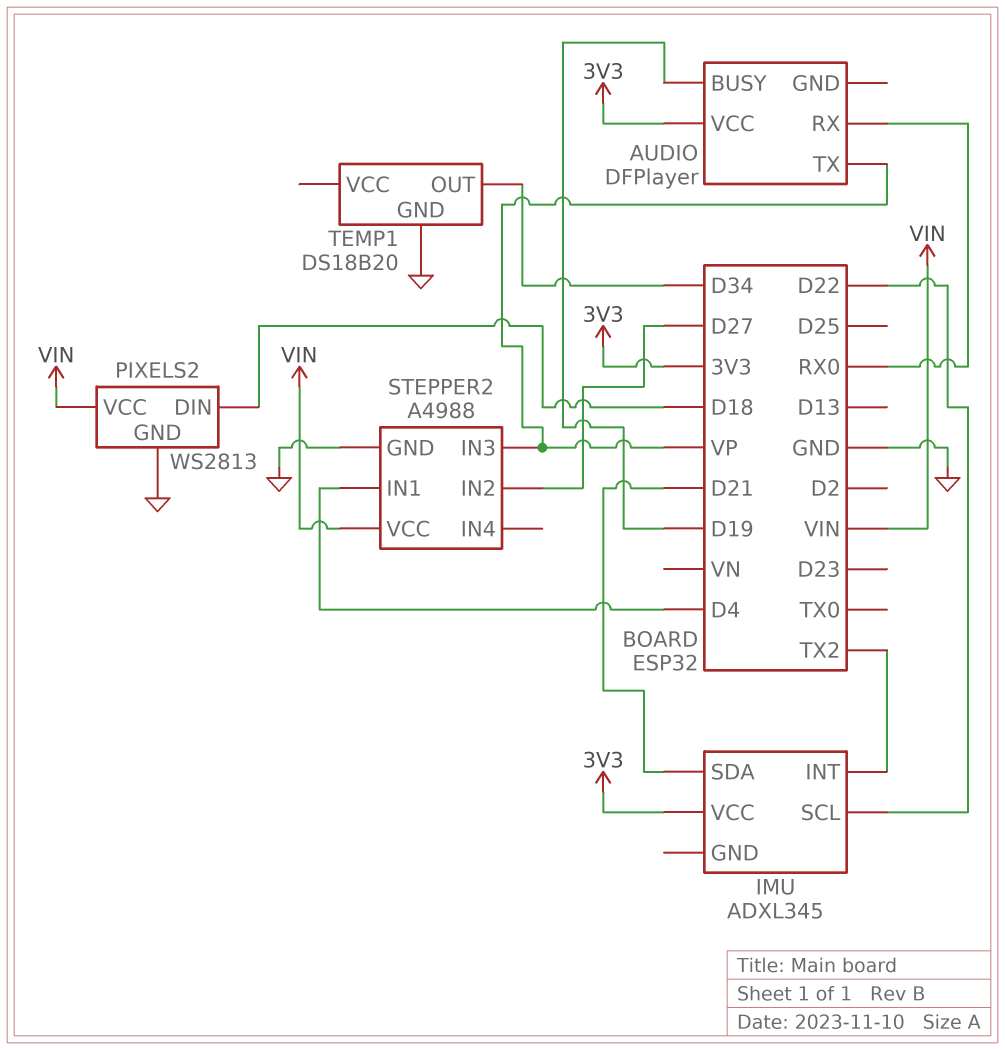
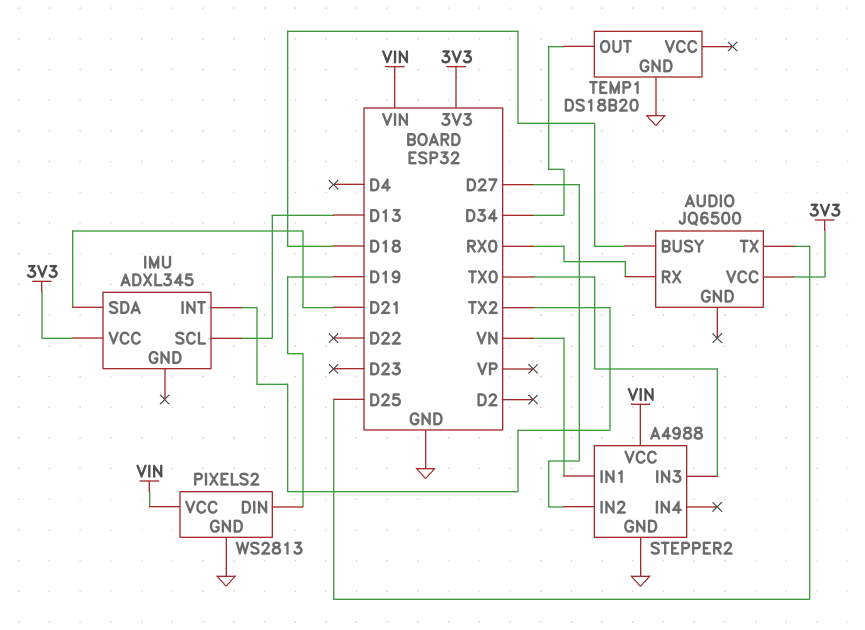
AUDIO: DFPlayer -> JQ6500
AUDIO pin BUSY: D19 -> D18
AUDIO pin TX: VP -> D25
IMU pin SCL: D22 -> D13
PIXELS2 pin DIN: D18 -> D19
STEPPER2 pin IN1: D4 -> VN
STEPPER2 pin IN3: VP -> TX0

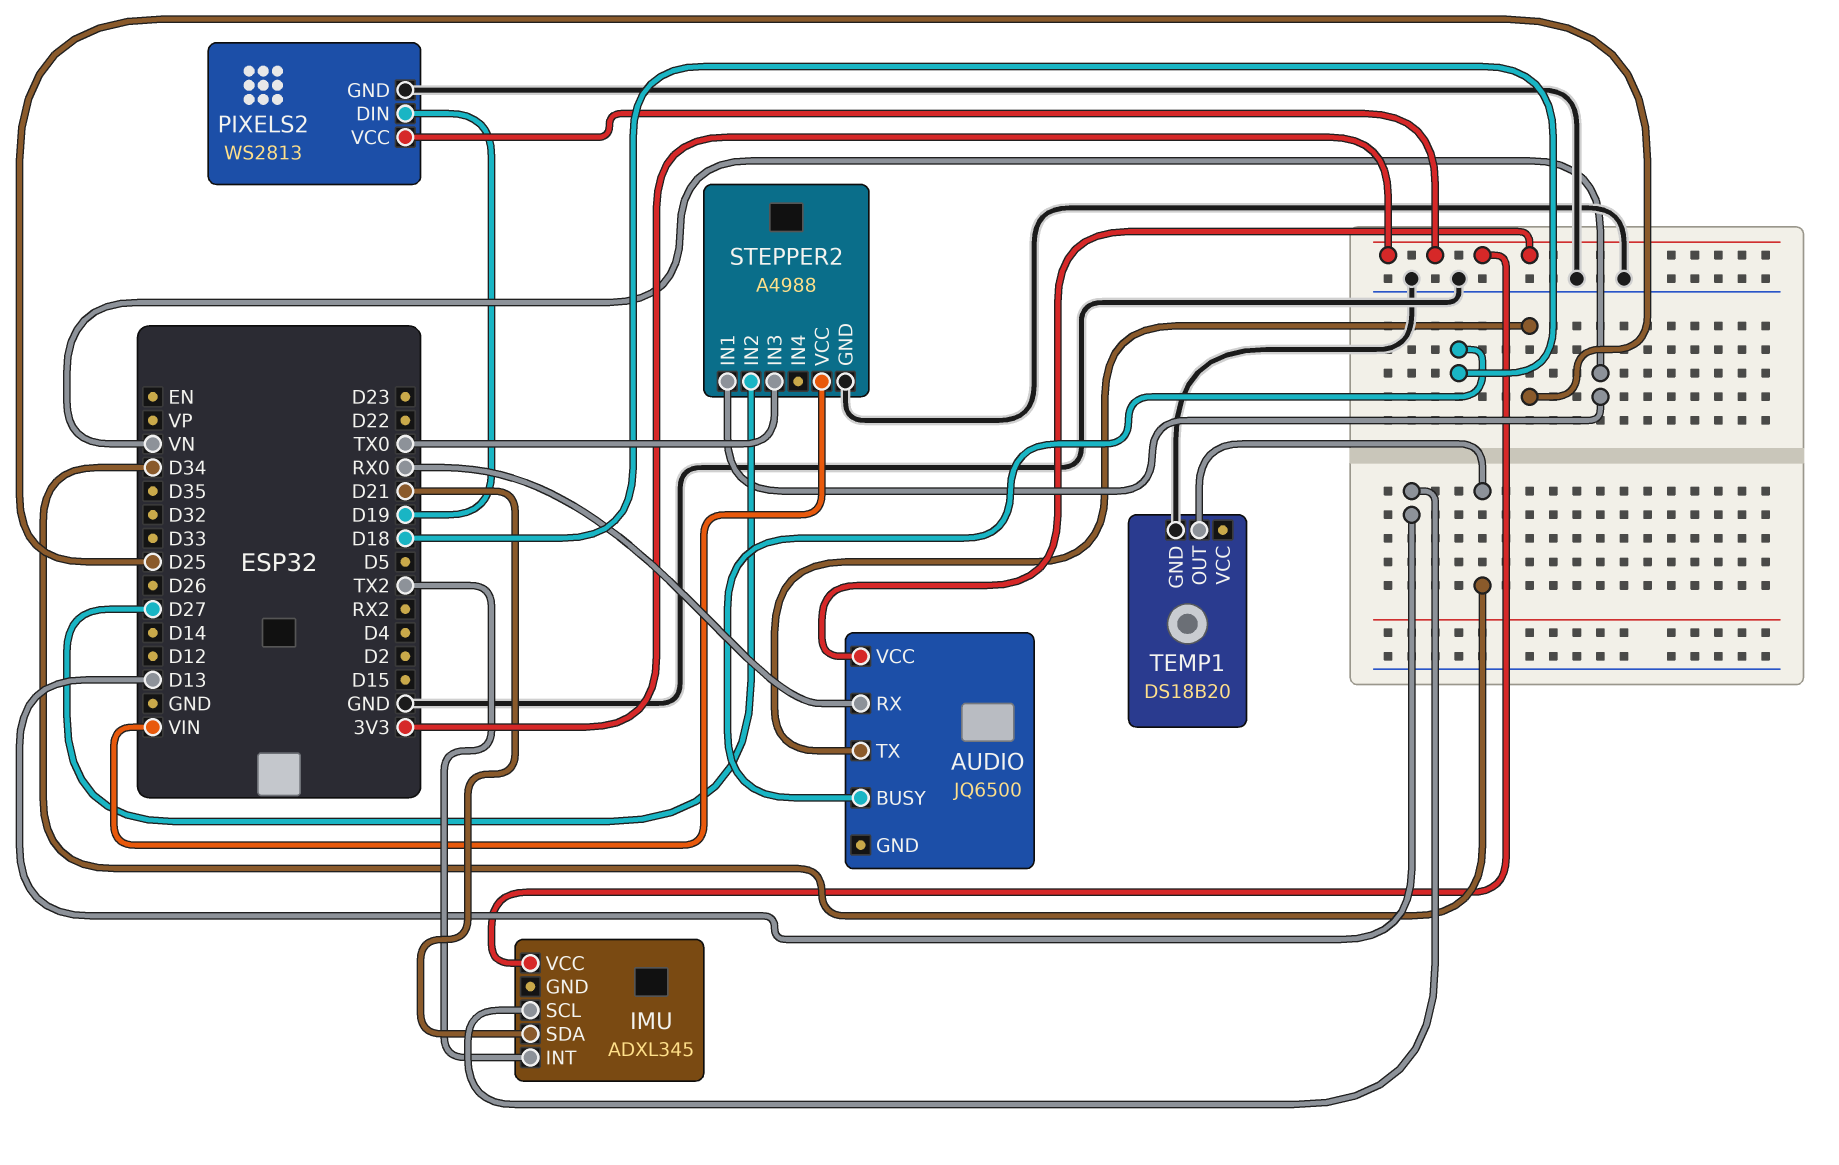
PIXELS2 pin VCC: VIN -> 3V3

